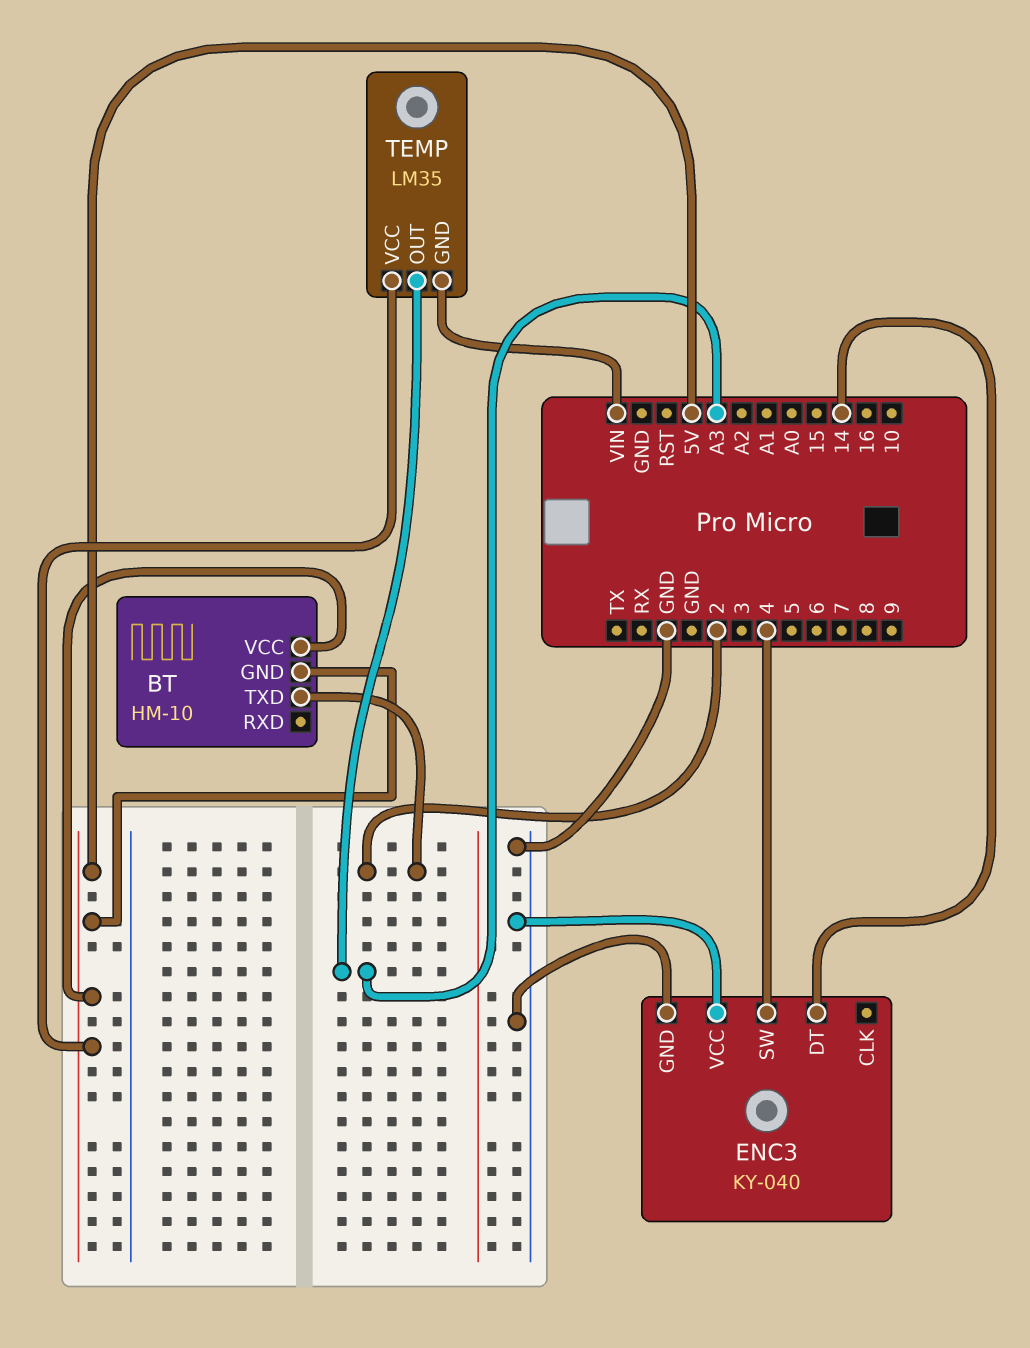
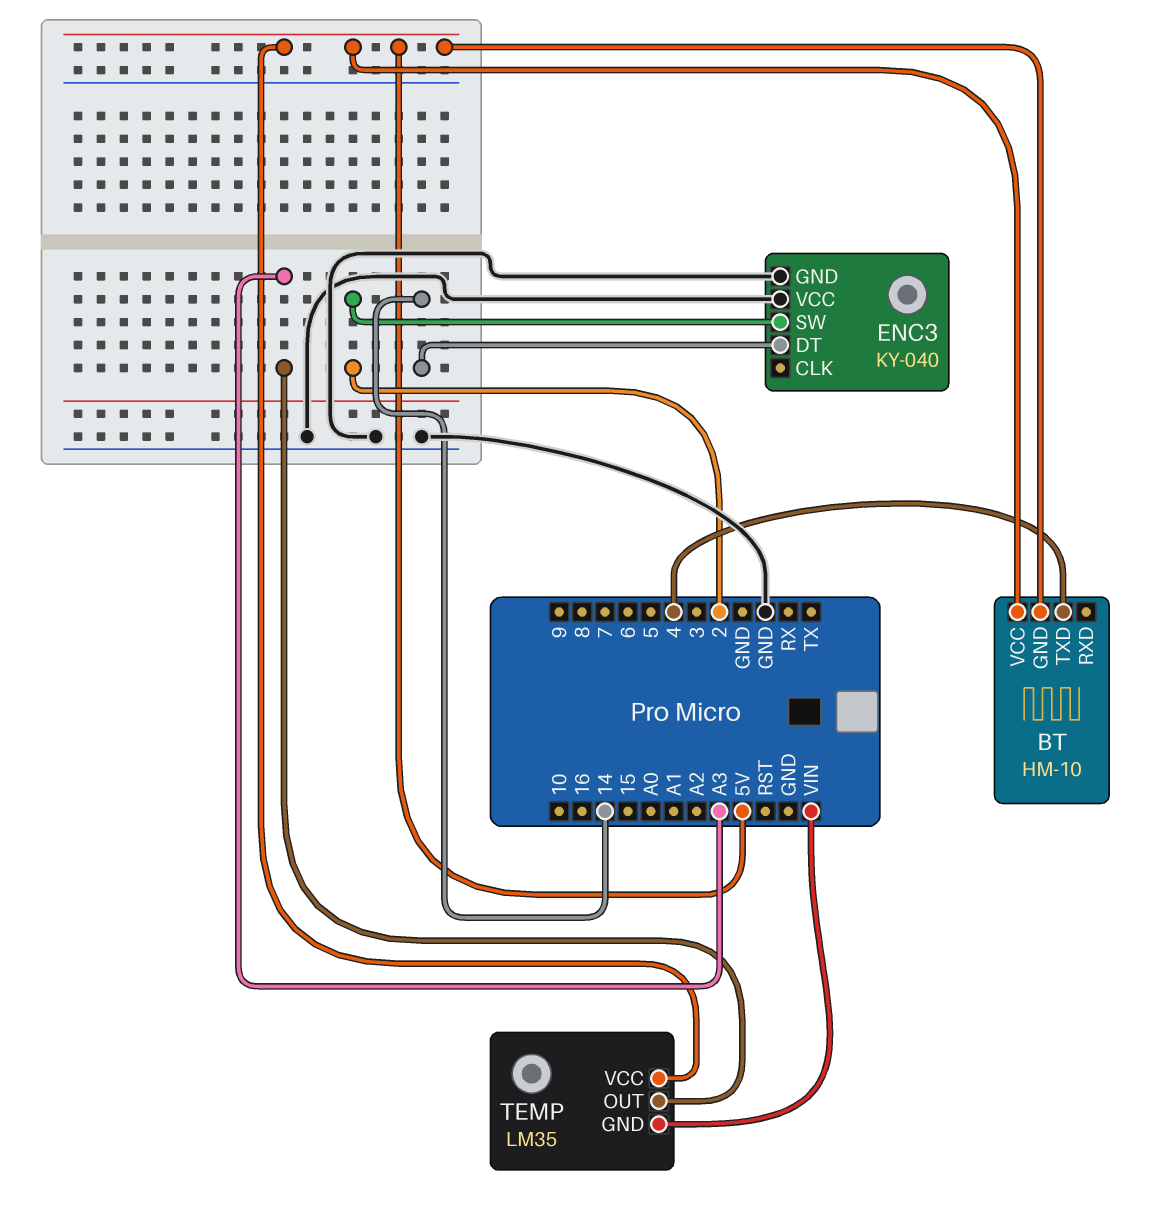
BT pin TXD: 2 -> 4
ENC3 pin SW: 4 -> 2

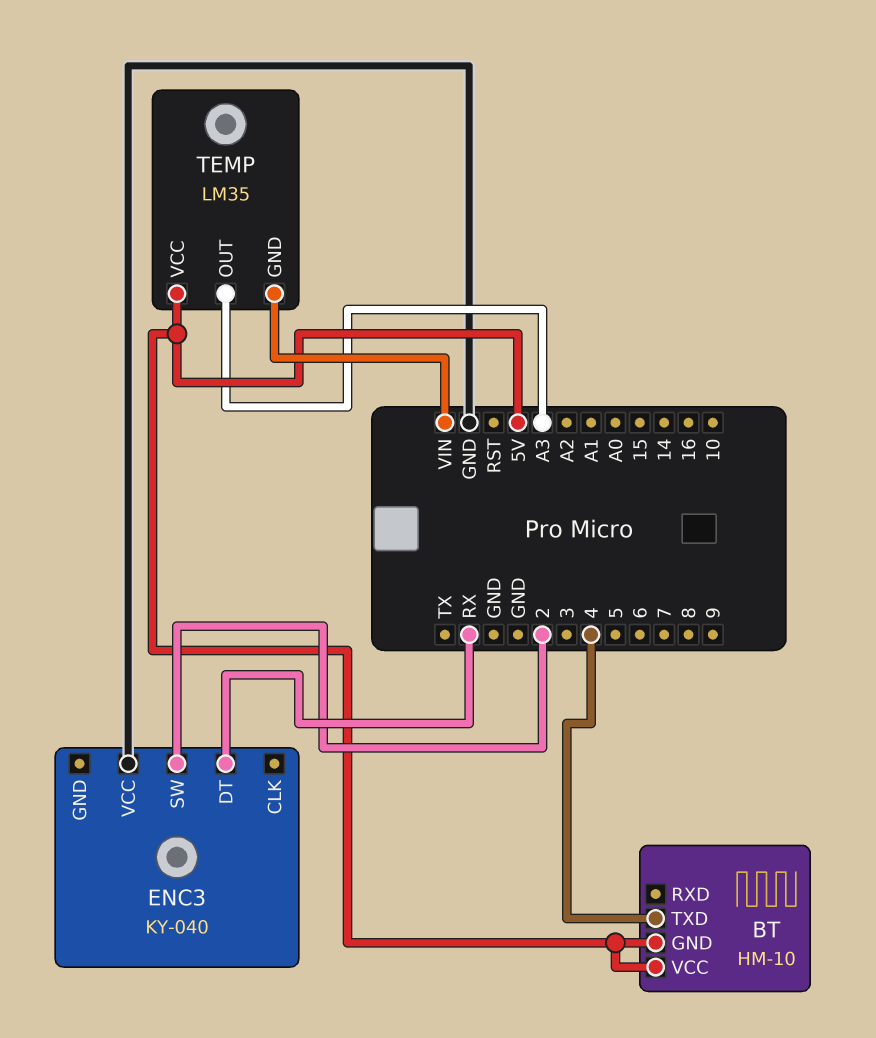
ENC3 pin DT: 14 -> RX
ENC3 pin GND: GND -> none

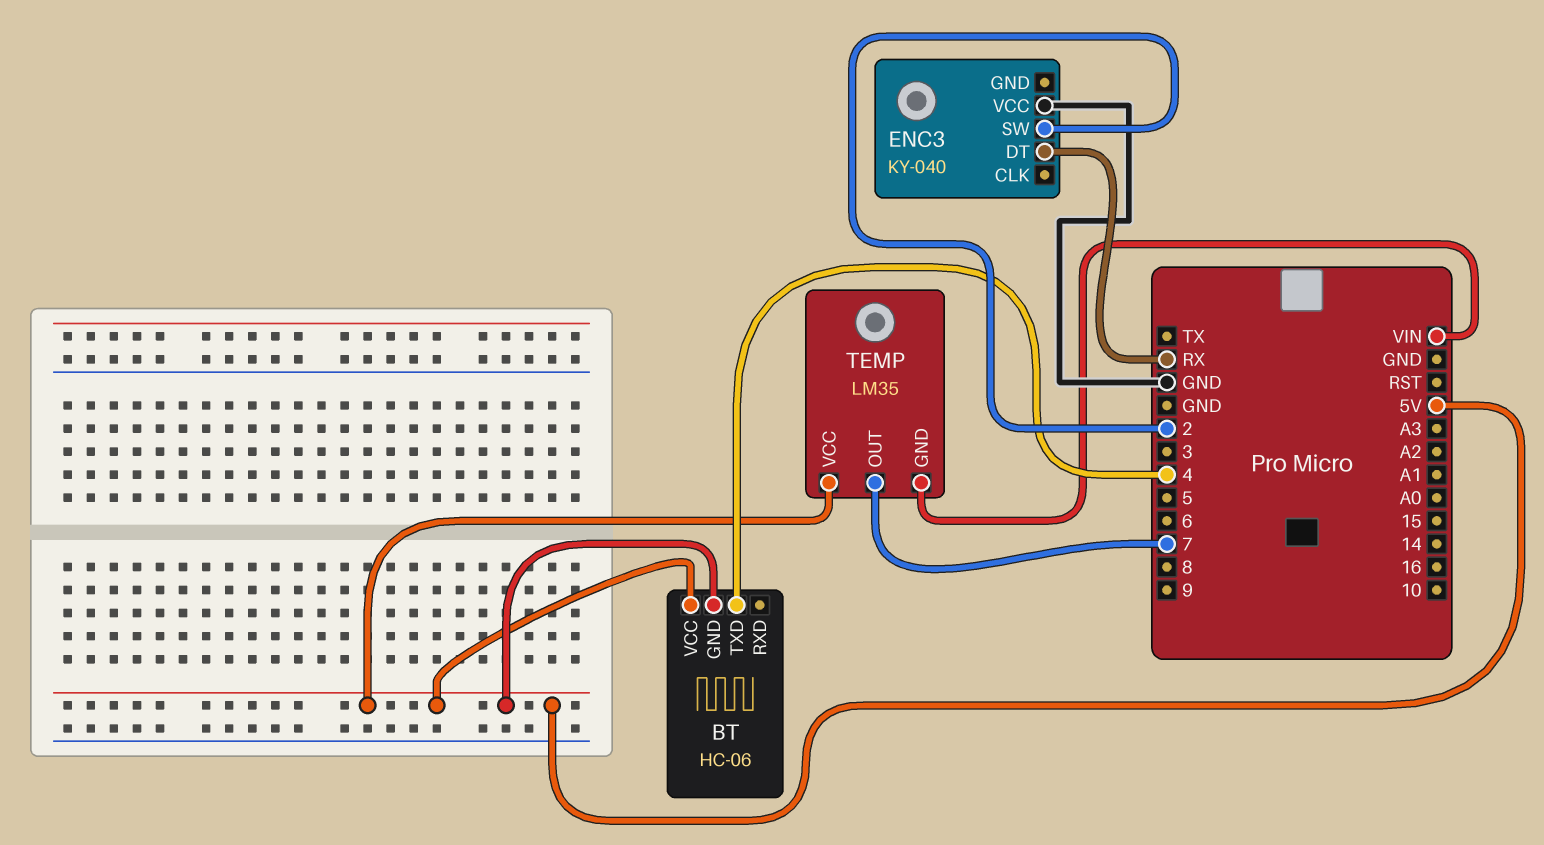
BT: HM-10 -> HC-06
TEMP pin OUT: A3 -> 7

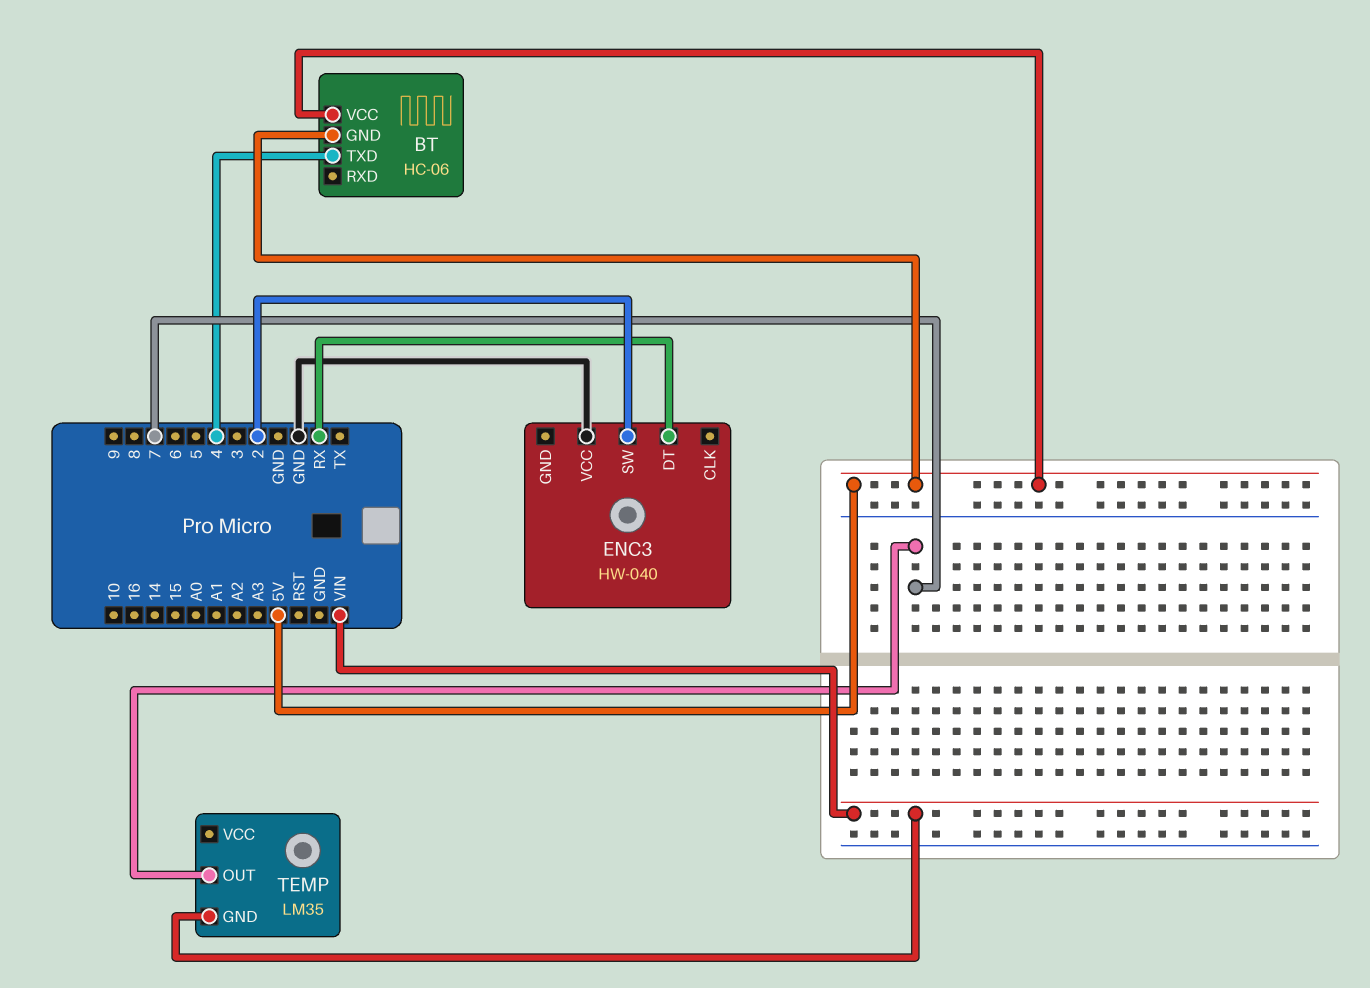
ENC3: KY-040 -> HW-040
TEMP pin VCC: 5V -> none

